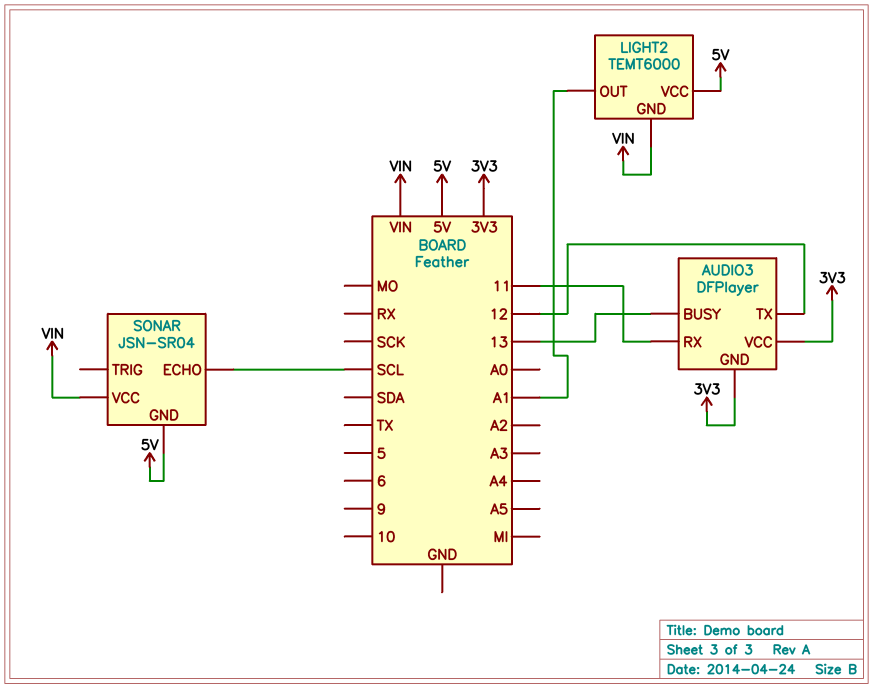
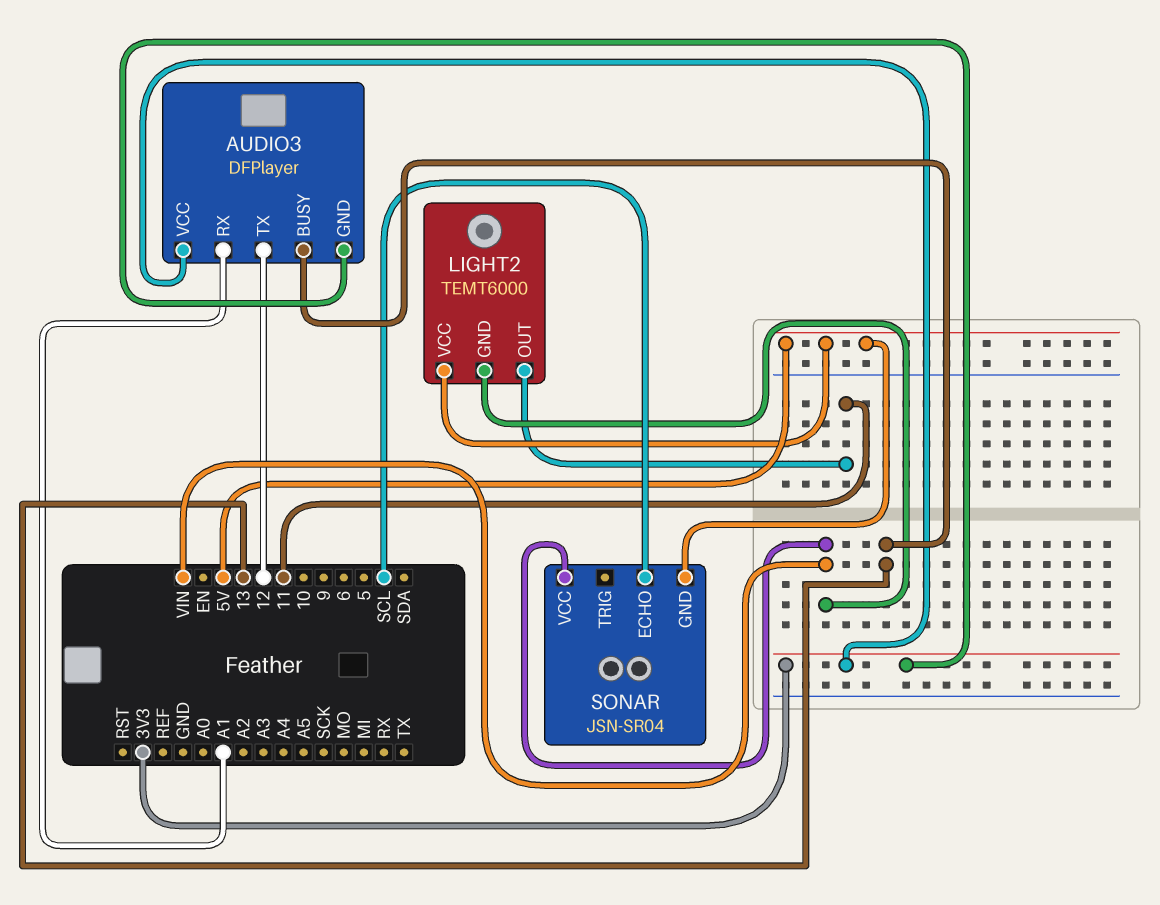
AUDIO3 pin RX: 11 -> A1
LIGHT2 pin OUT: A1 -> 11

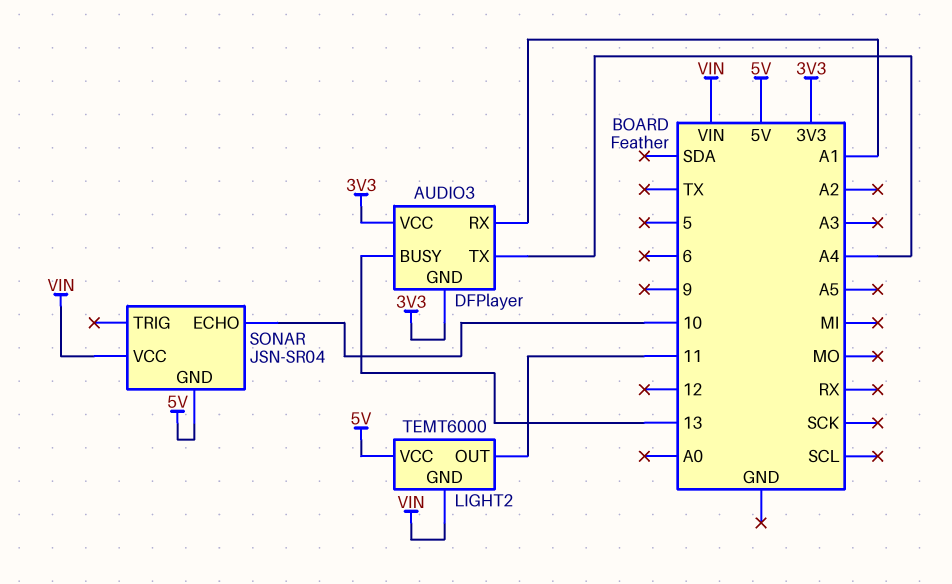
AUDIO3 pin TX: 12 -> A4
SONAR pin ECHO: SCL -> 10

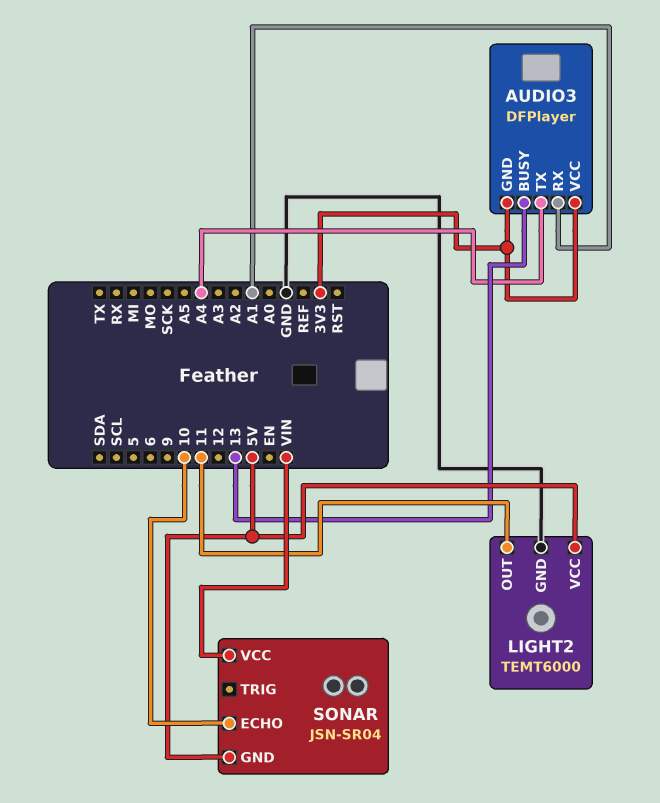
LIGHT2 pin GND: VIN -> GND

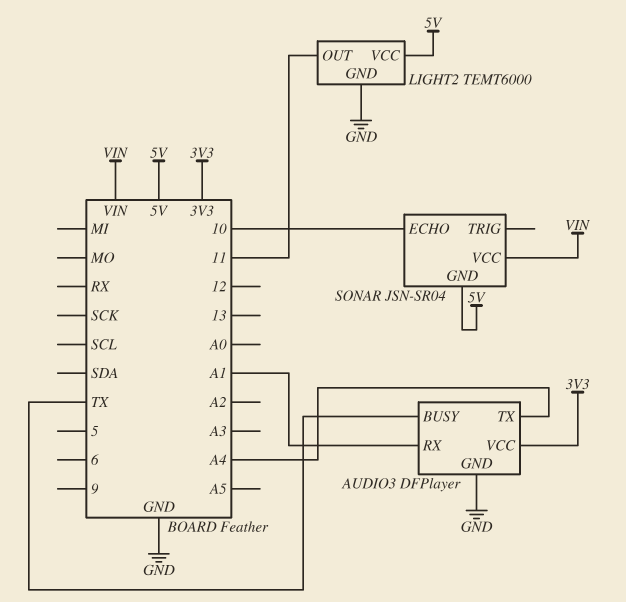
AUDIO3 pin BUSY: 13 -> TX
AUDIO3 pin GND: 3V3 -> GND

